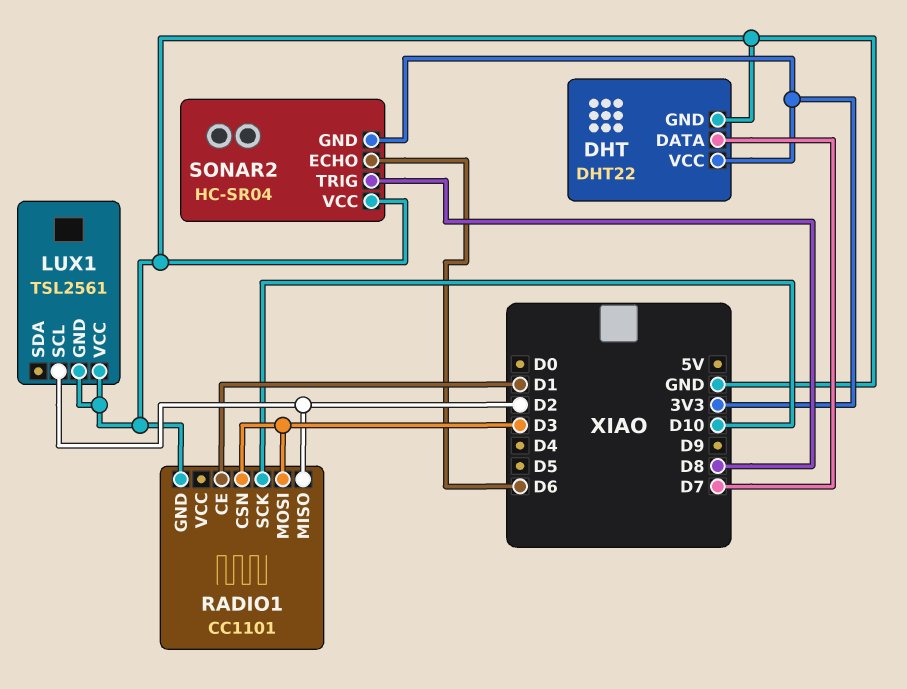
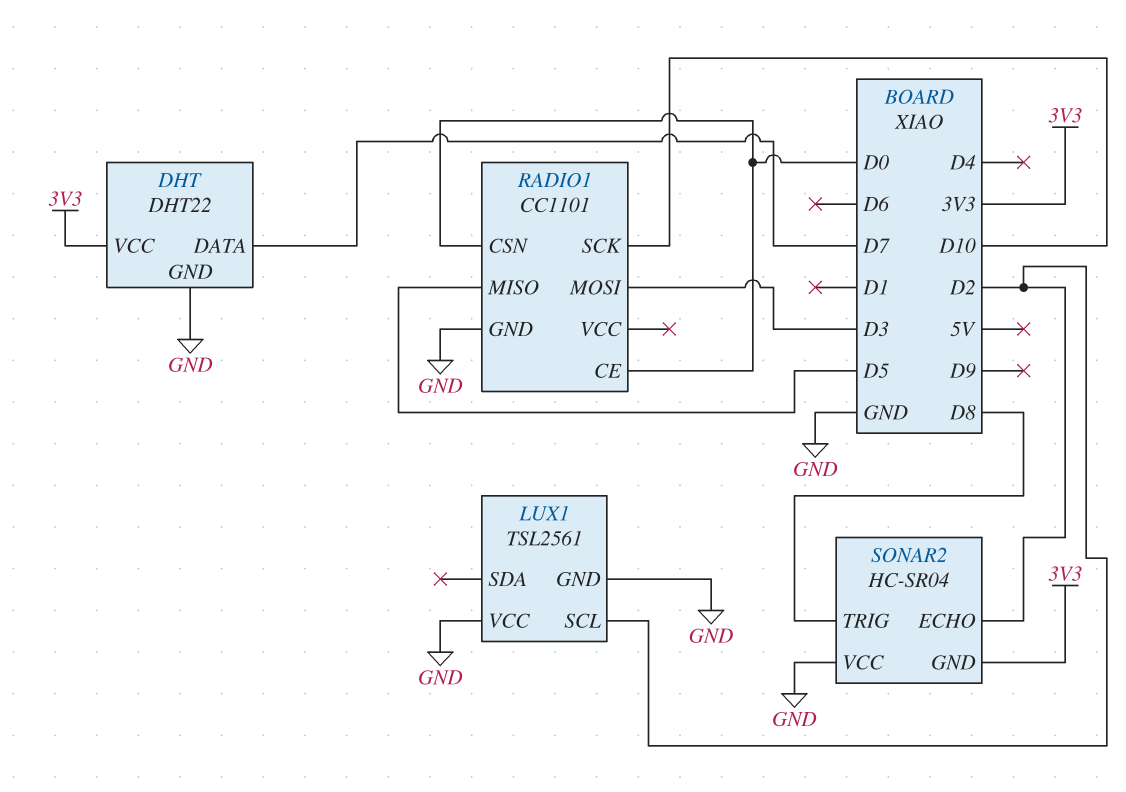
RADIO1 pin CE: D1 -> D0
RADIO1 pin CSN: D3 -> D0
RADIO1 pin MISO: D2 -> D5
SONAR2 pin ECHO: D6 -> D2

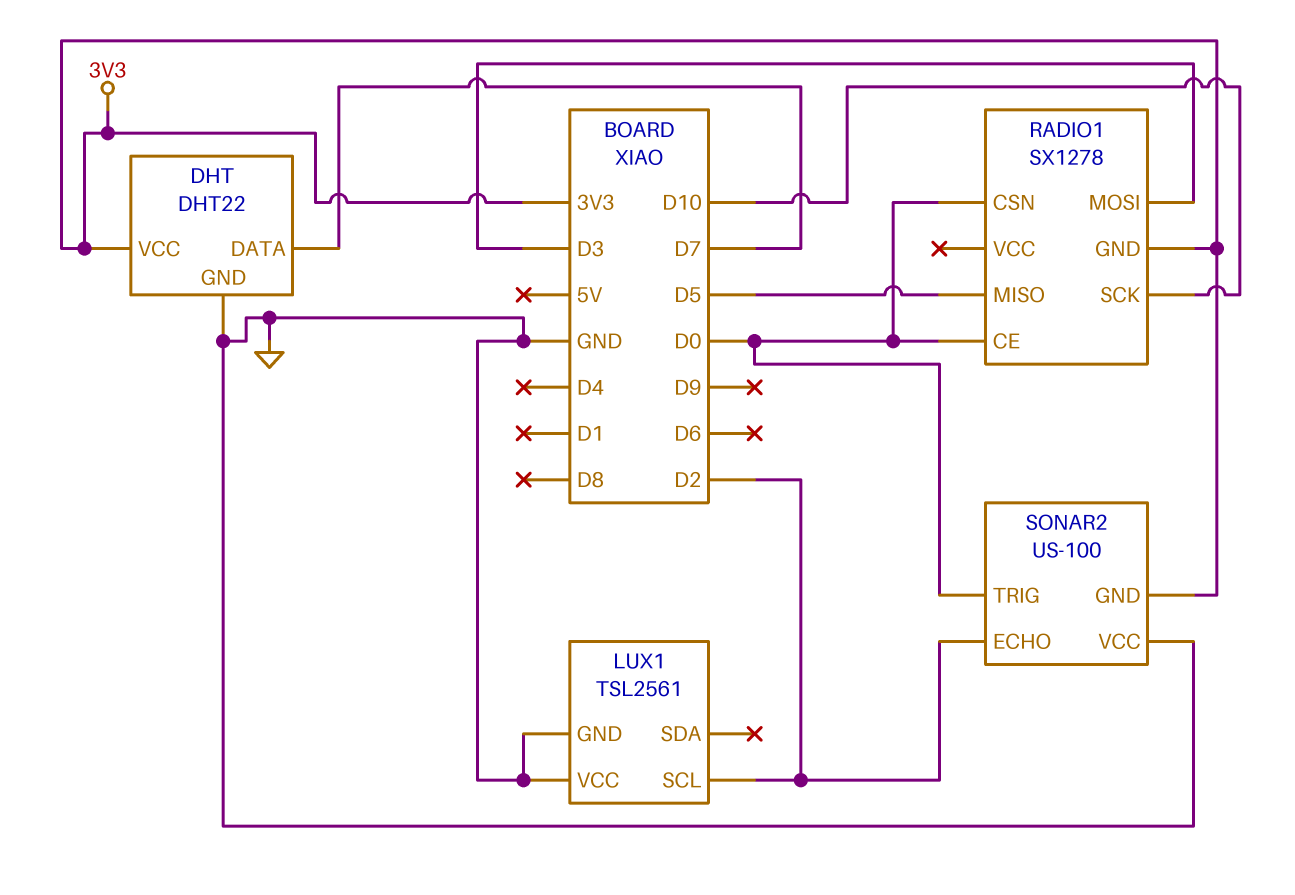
RADIO1: CC1101 -> SX1278
RADIO1 pin GND: GND -> 3V3
SONAR2: HC-SR04 -> US-100
SONAR2 pin TRIG: D8 -> D0

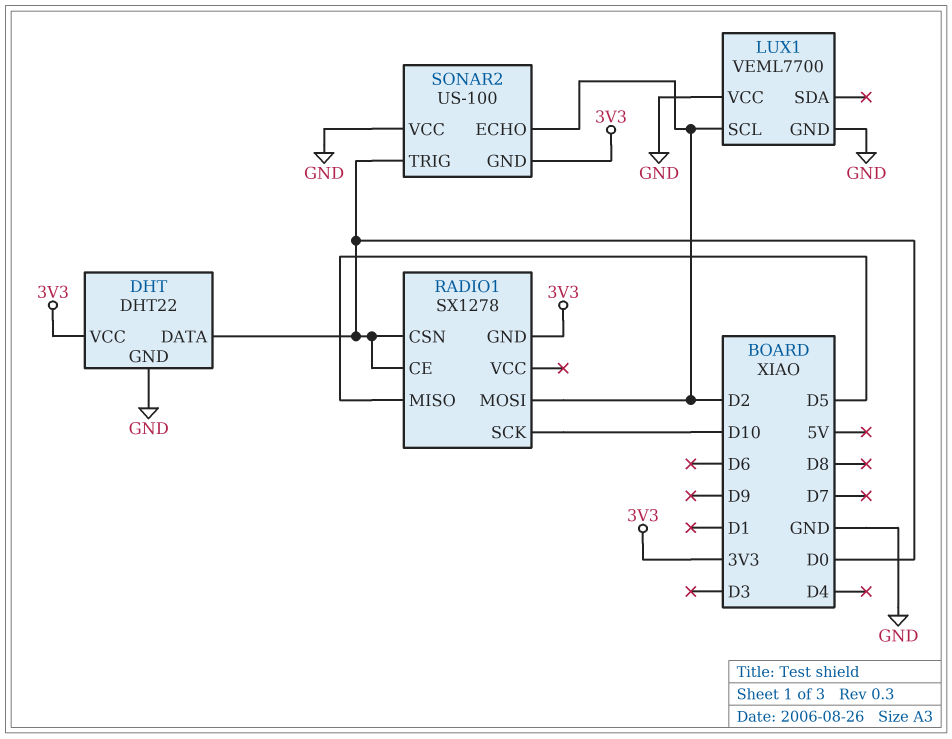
DHT pin DATA: D7 -> D0
LUX1: TSL2561 -> VEML7700
RADIO1 pin MOSI: D3 -> D2

